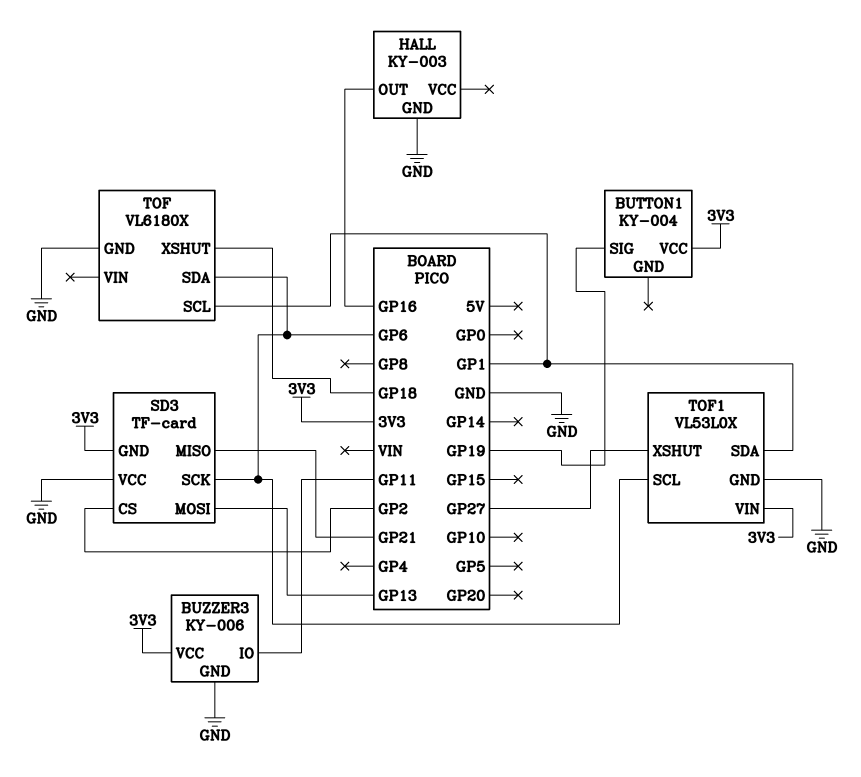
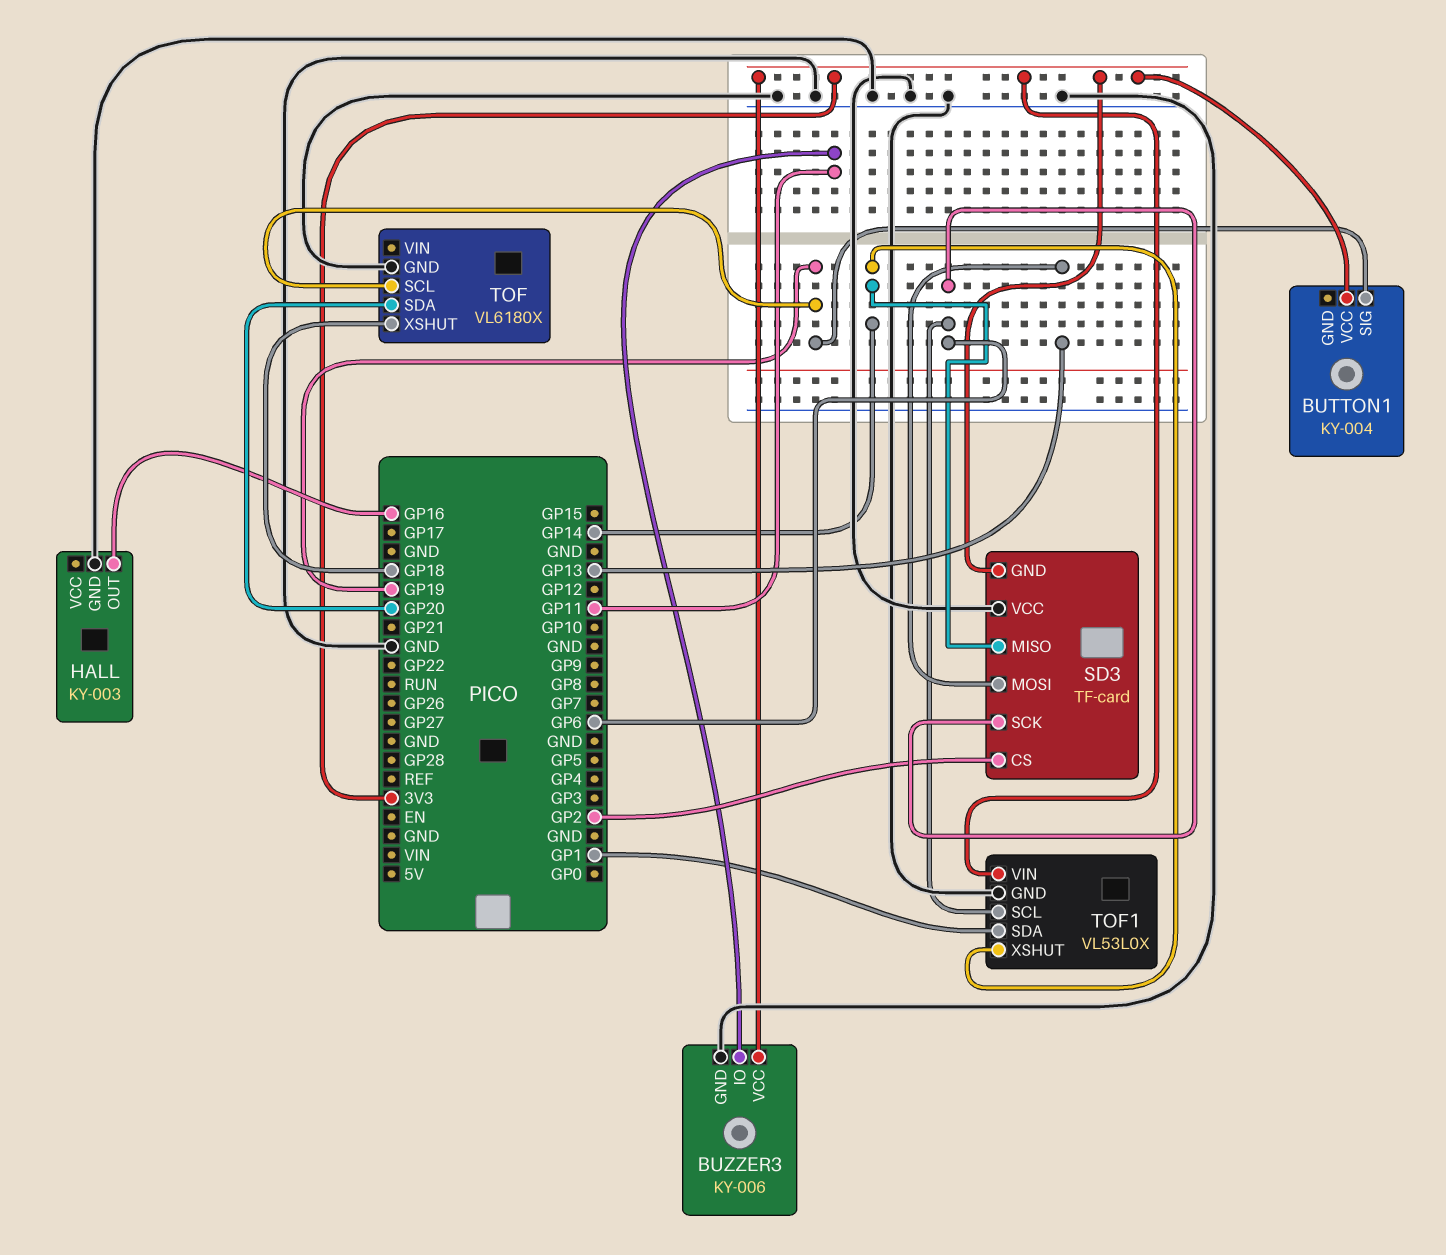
SD3 pin MISO: GP21 -> GP14
TOF pin SCL: GP1 -> GP19
TOF pin SDA: GP6 -> GP20
TOF1 pin XSHUT: GP27 -> GP14

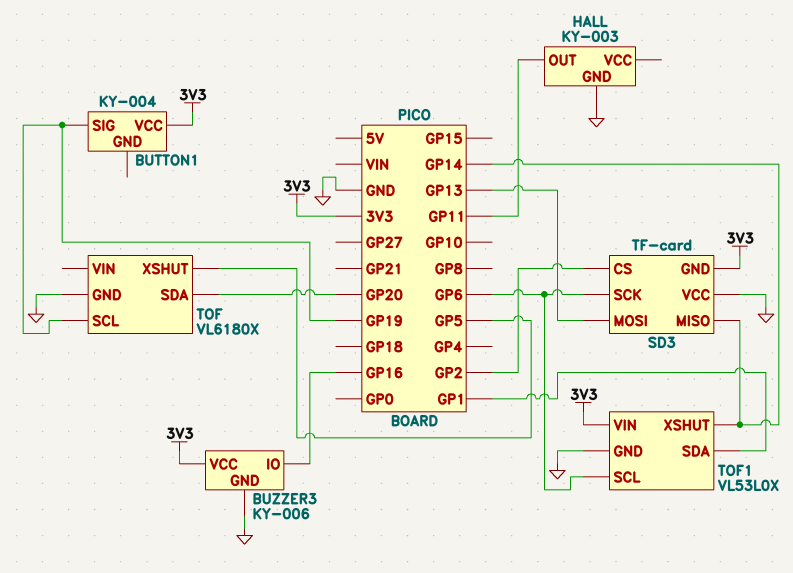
BUZZER3 pin IO: GP11 -> GP16
HALL pin OUT: GP16 -> GP11
TOF pin XSHUT: GP18 -> GP5

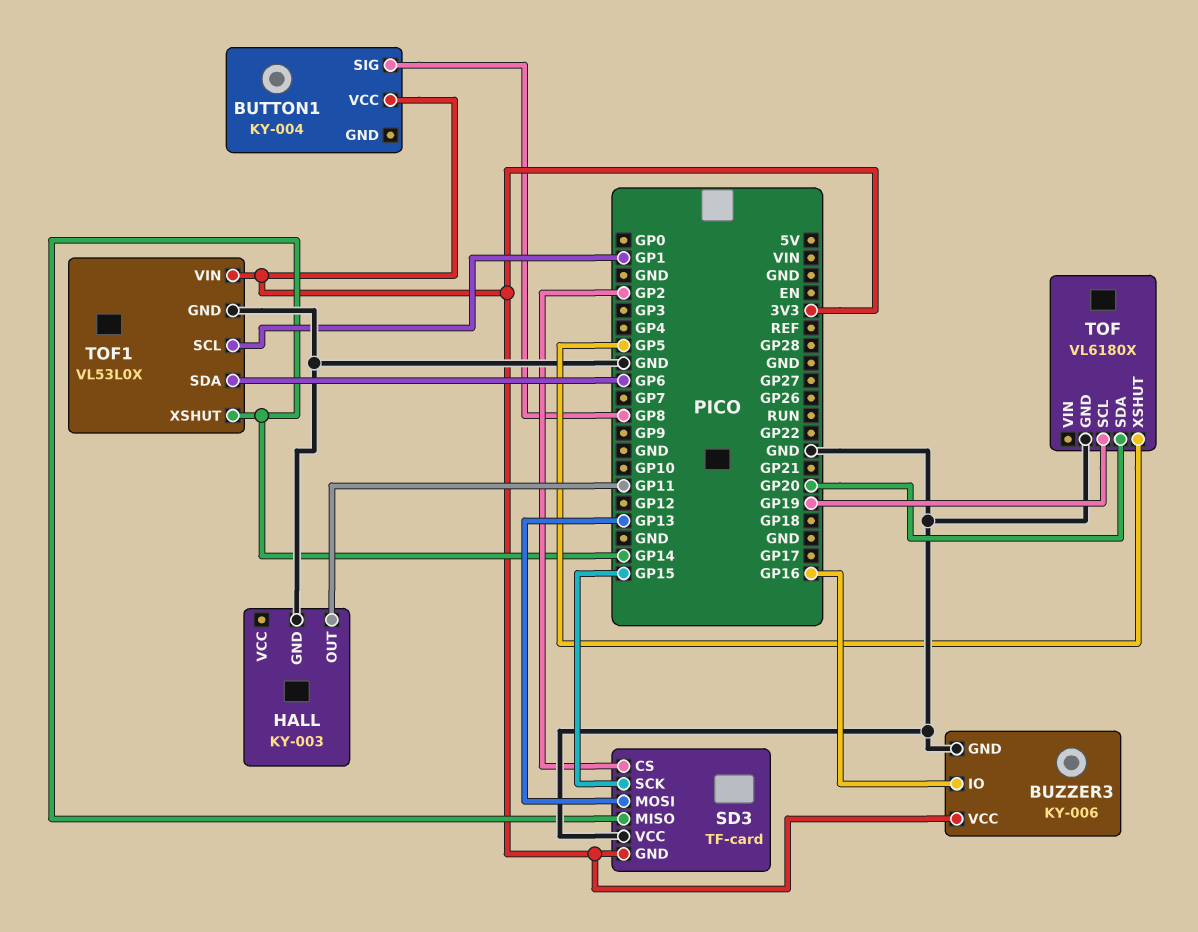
BUTTON1 pin SIG: GP19 -> GP8
SD3 pin SCK: GP6 -> GP15
TOF1 pin SCL: GP6 -> GP1
TOF1 pin SDA: GP1 -> GP6

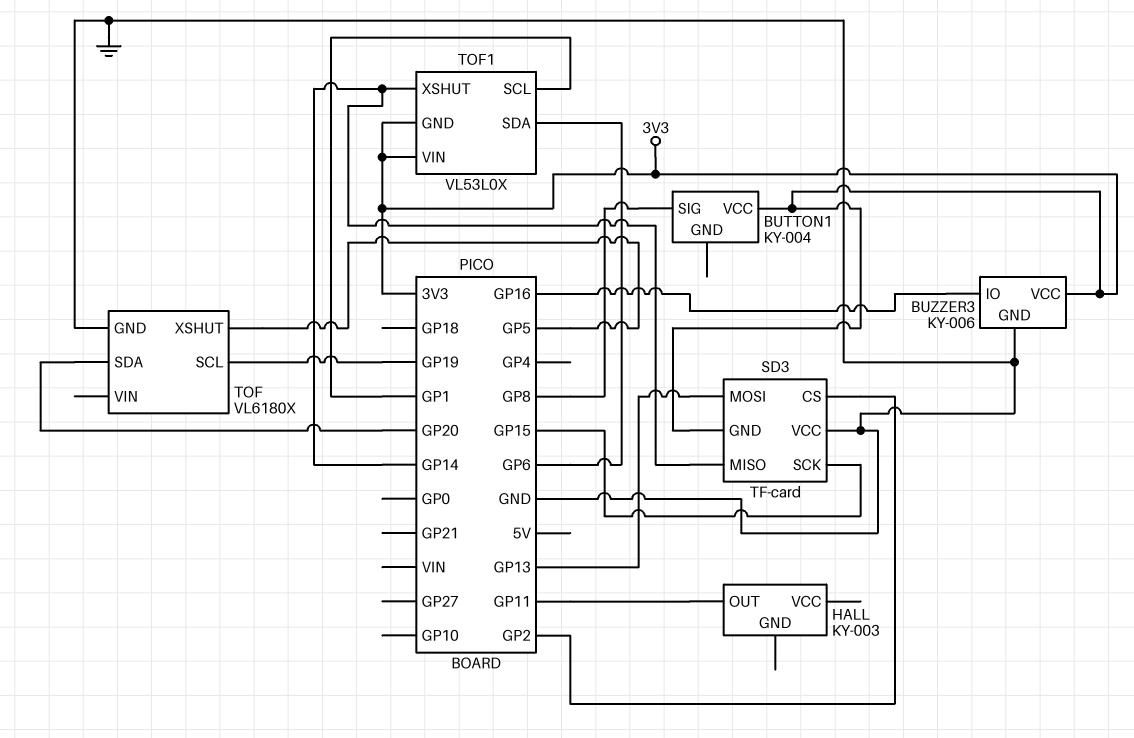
HALL pin GND: GND -> none
TOF1 pin GND: GND -> 3V3

